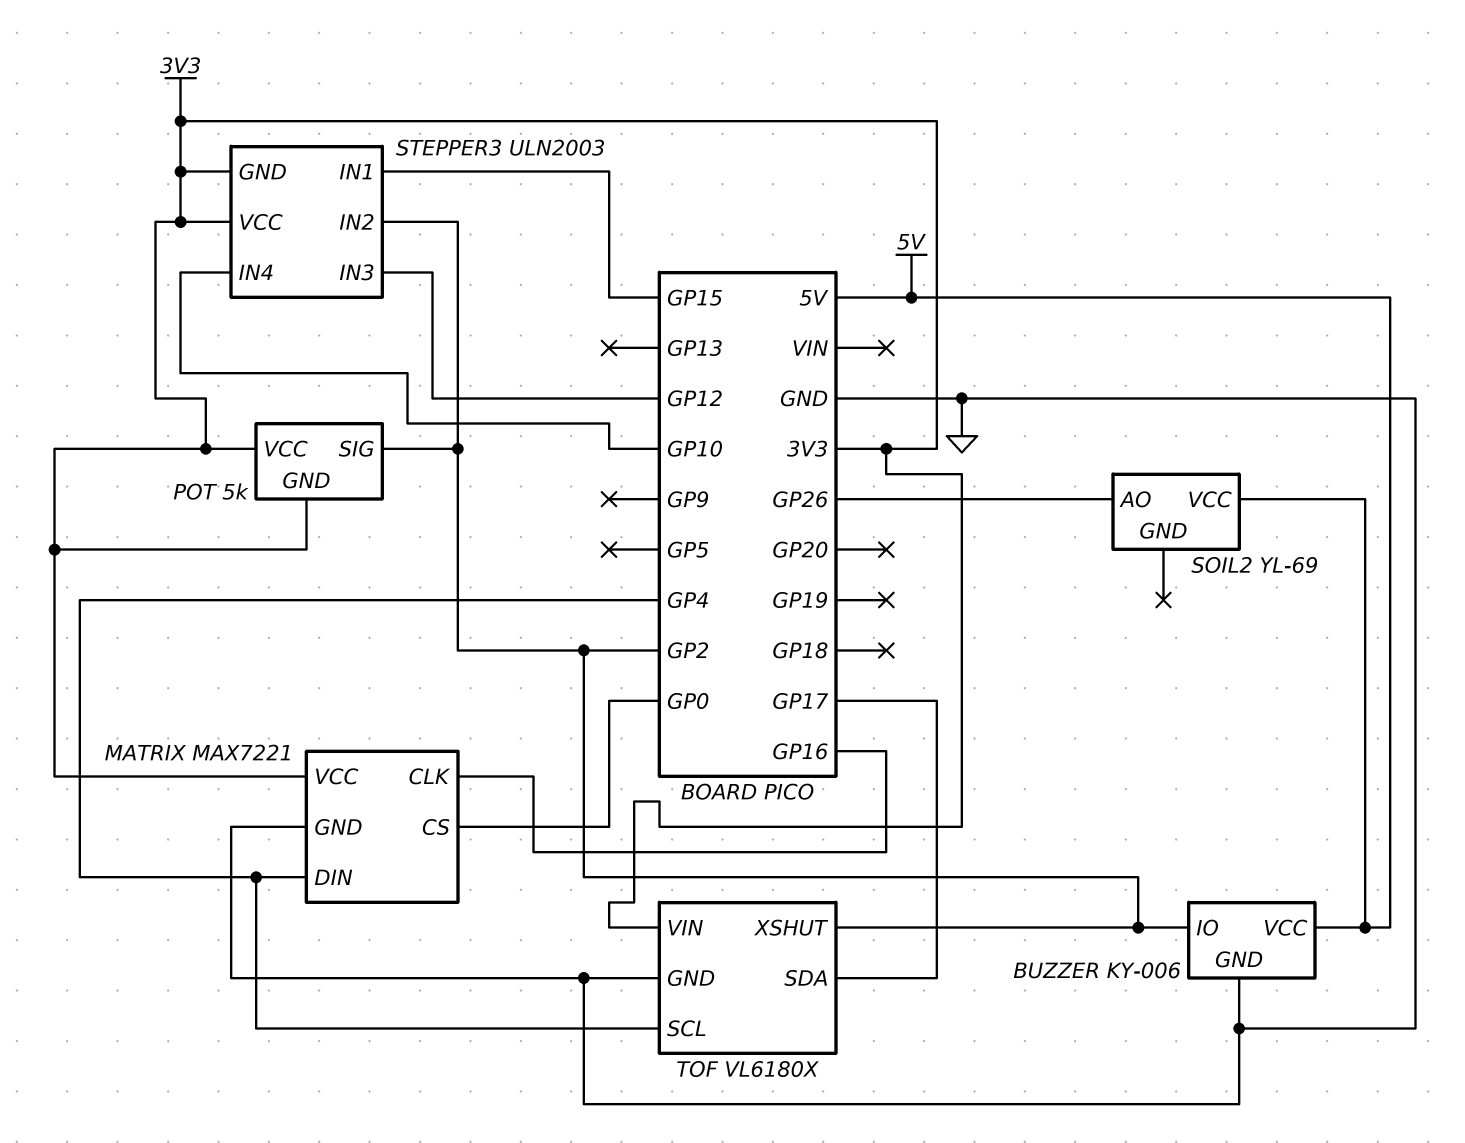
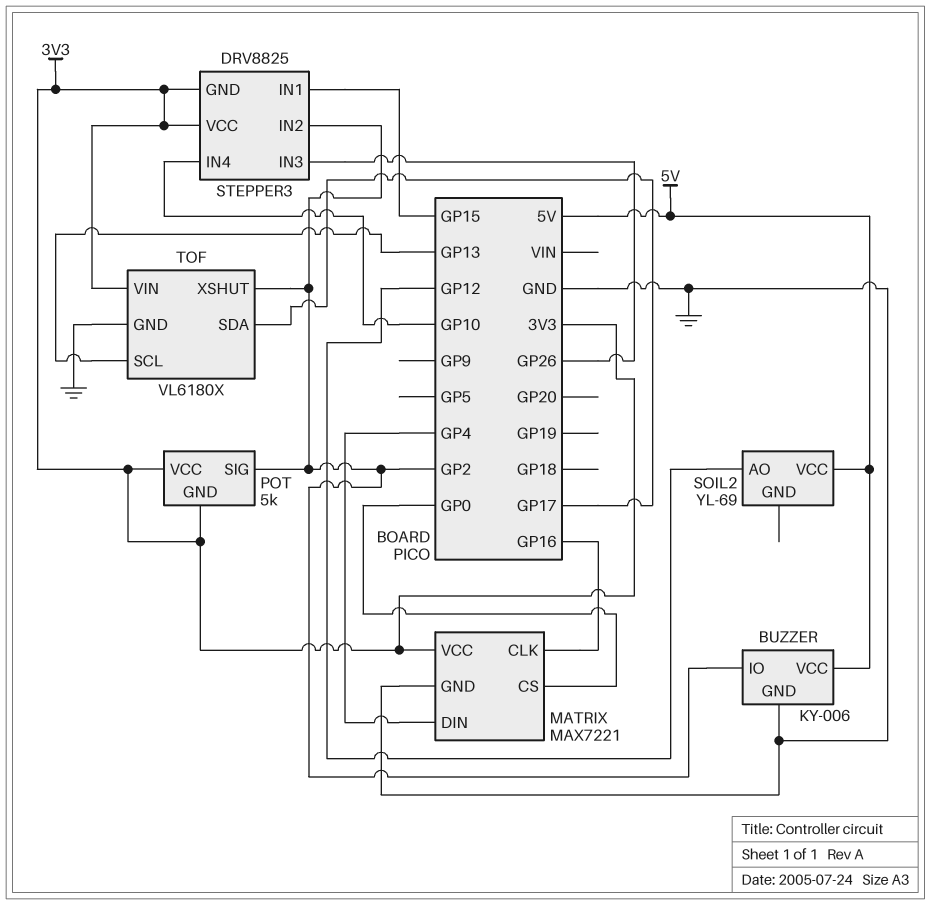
SOIL2 pin AO: GP26 -> GP12
STEPPER3: ULN2003 -> DRV8825
STEPPER3 pin IN3: GP12 -> GP26
TOF pin SCL: GP4 -> GP13

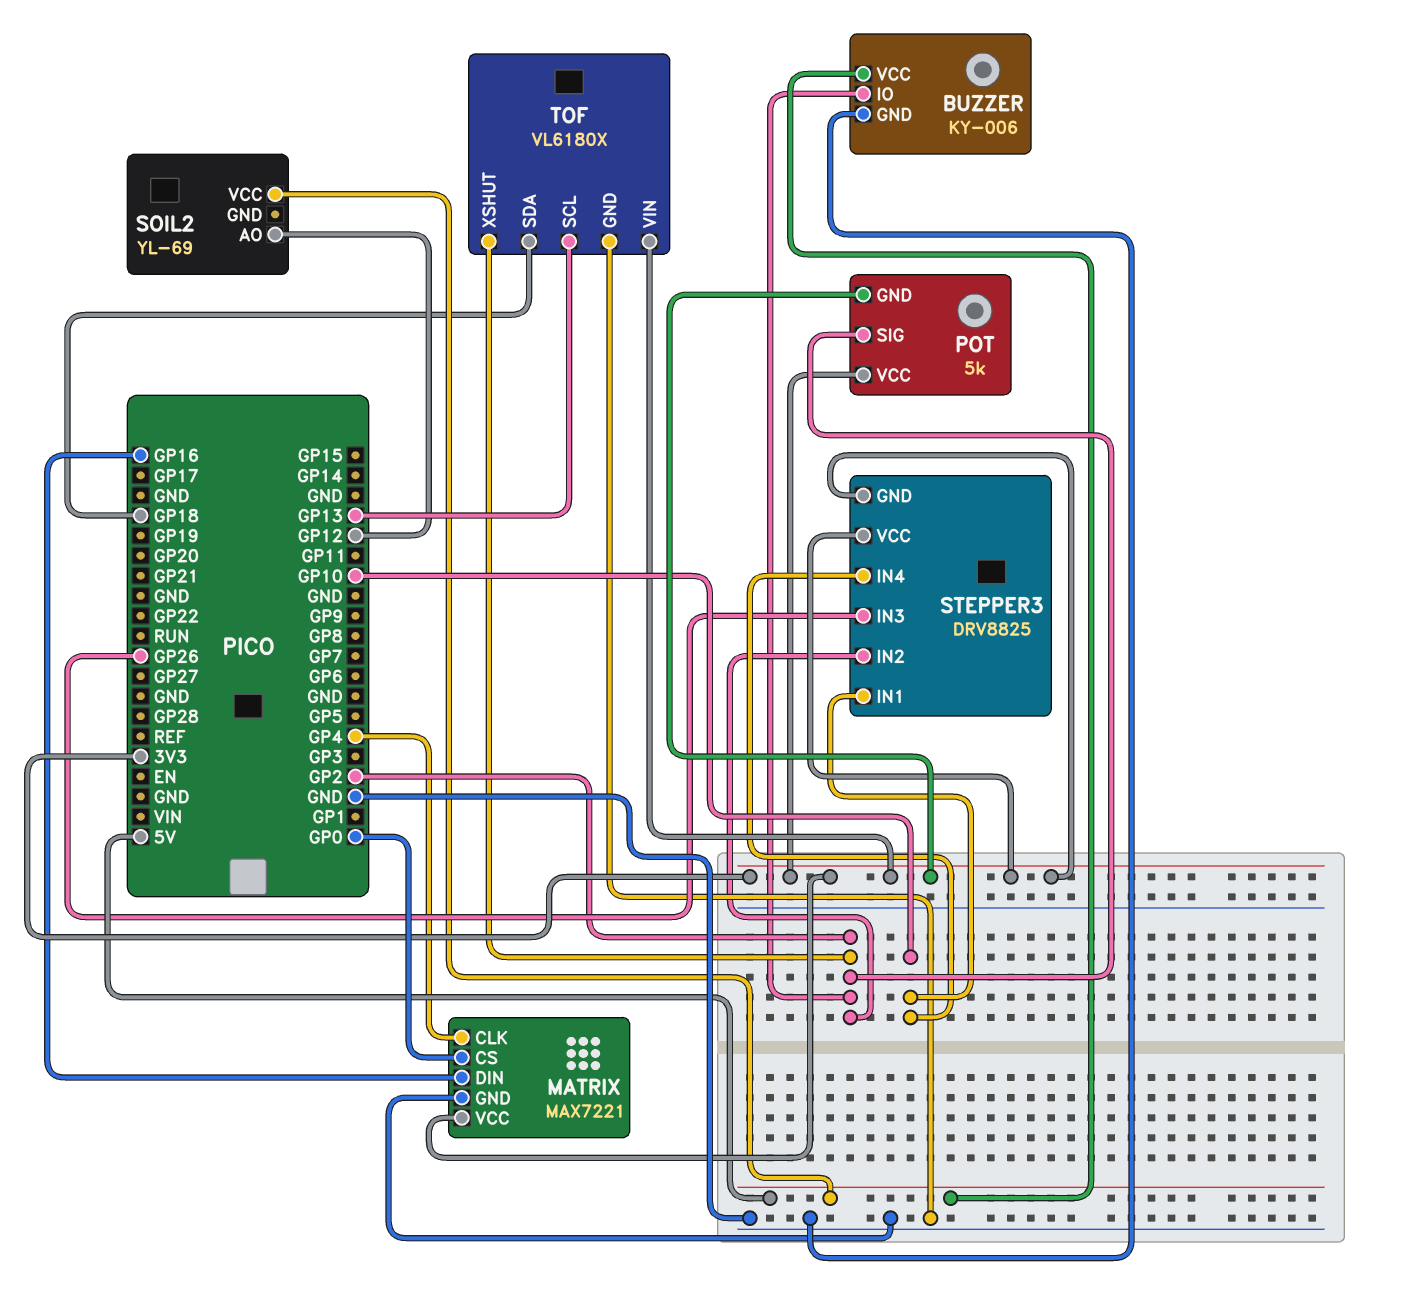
MATRIX pin CLK: GP16 -> GP4
MATRIX pin DIN: GP4 -> GP16
STEPPER3 pin IN1: GP15 -> GP10
TOF pin SDA: GP17 -> GP18

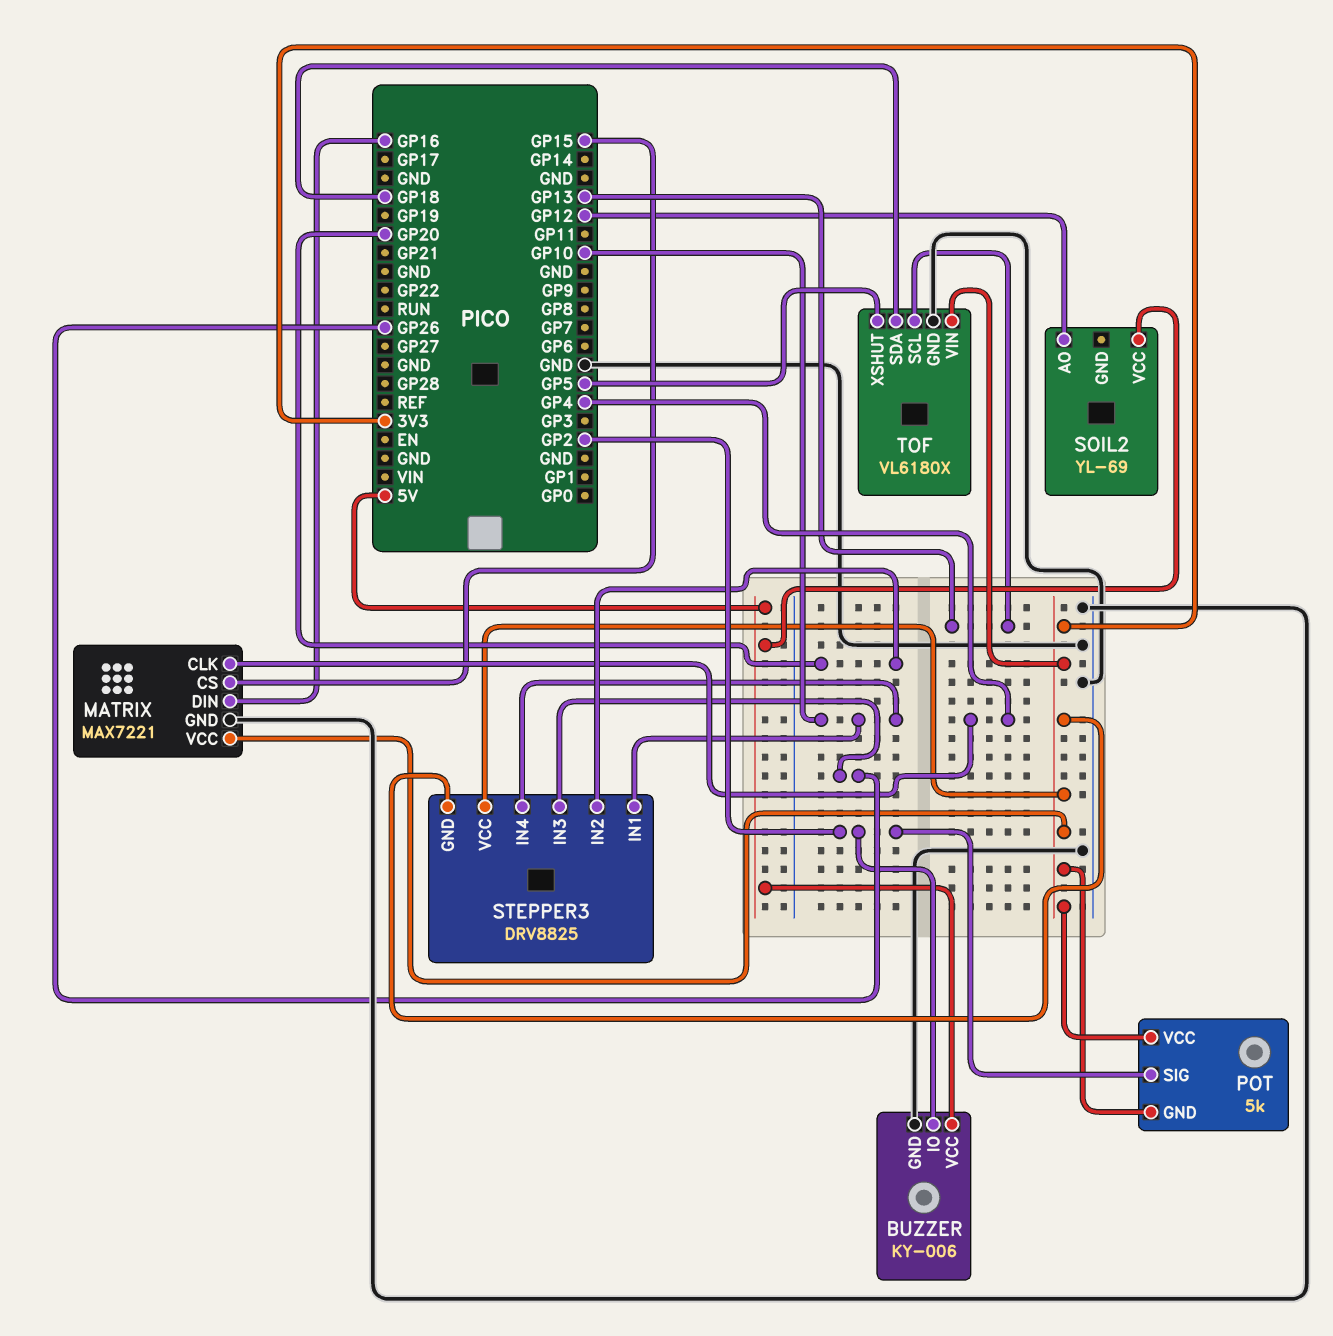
MATRIX pin CS: GP0 -> GP15
STEPPER3 pin IN2: GP2 -> GP20
TOF pin XSHUT: GP2 -> GP5

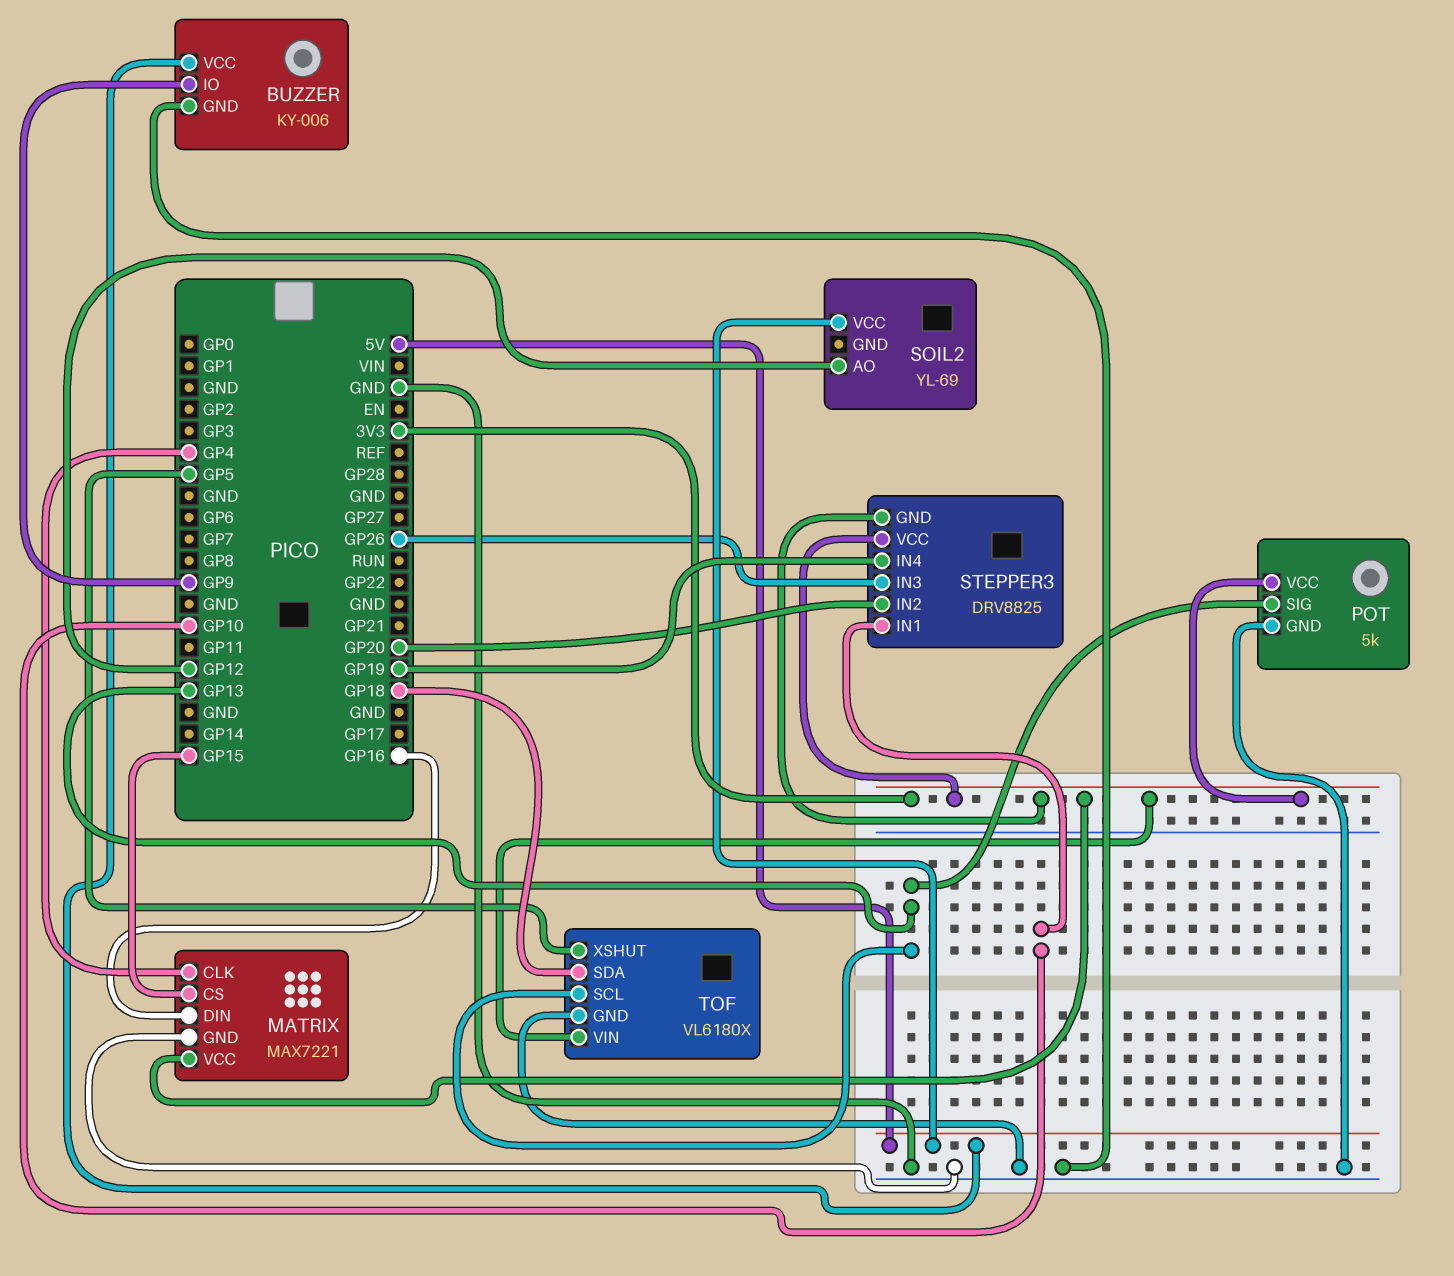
BUZZER pin IO: GP2 -> GP9
POT pin GND: 3V3 -> GND
POT pin SIG: GP2 -> GP13
STEPPER3 pin IN4: GP10 -> GP19

